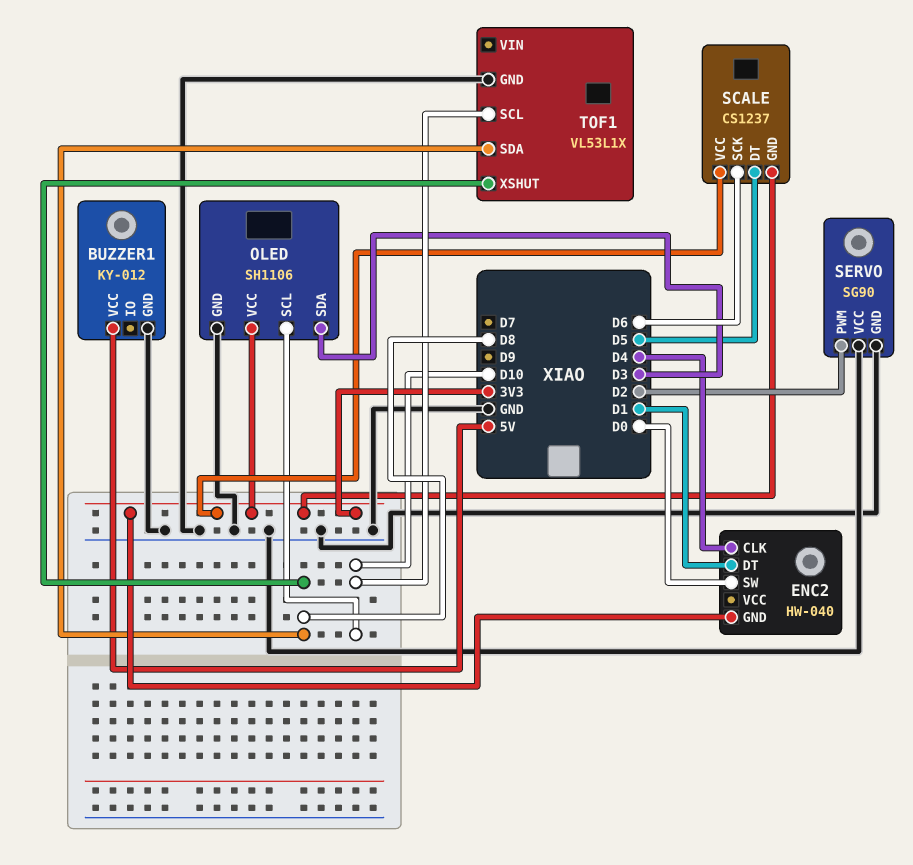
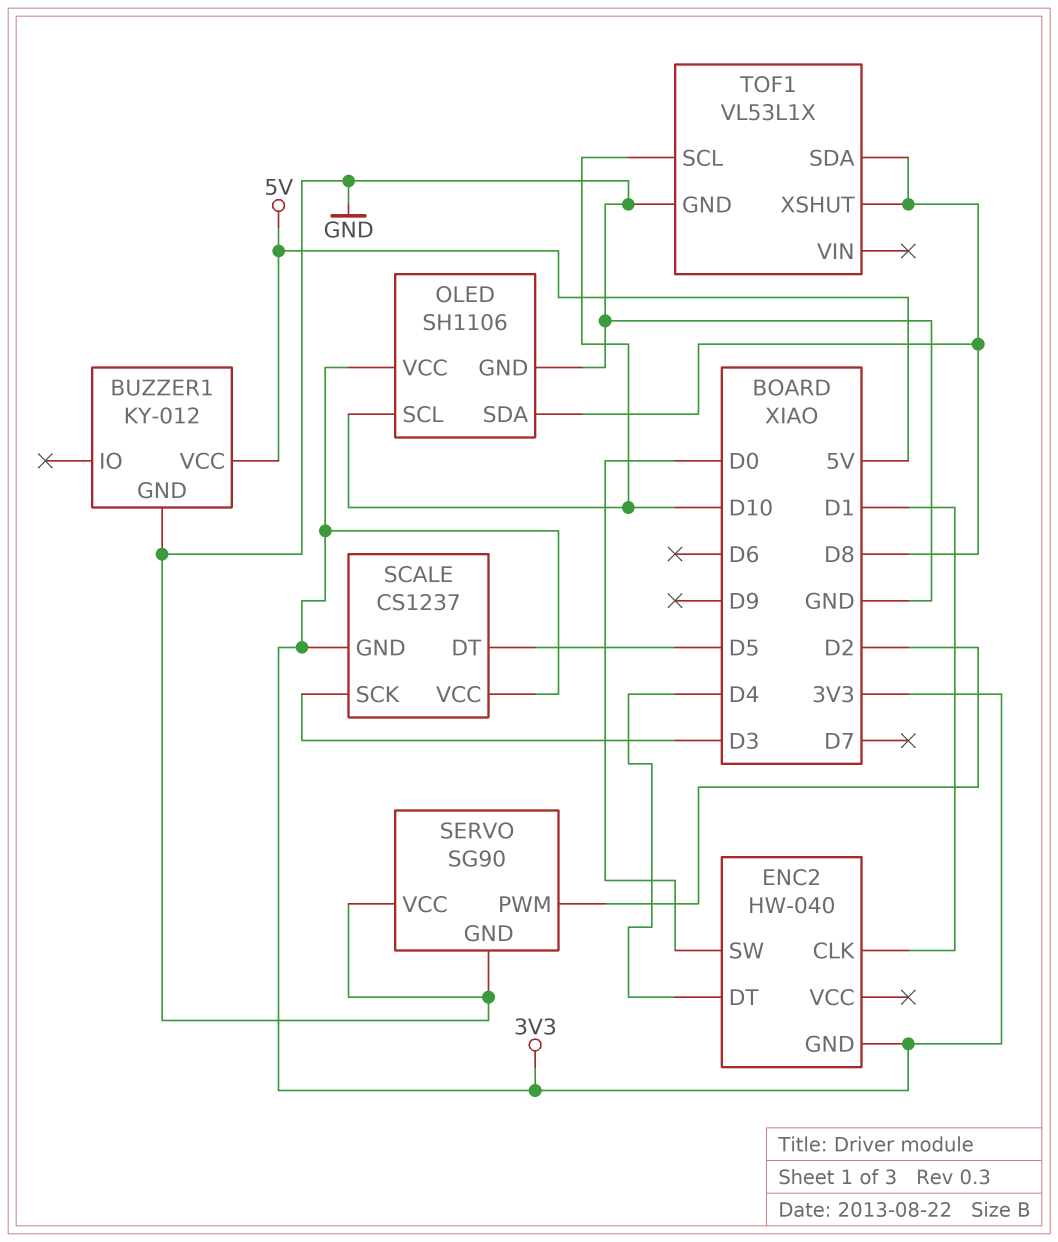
ENC2 pin CLK: D4 -> D1
ENC2 pin DT: D1 -> D4
OLED pin SDA: D3 -> D8
SCALE pin SCK: D6 -> D3

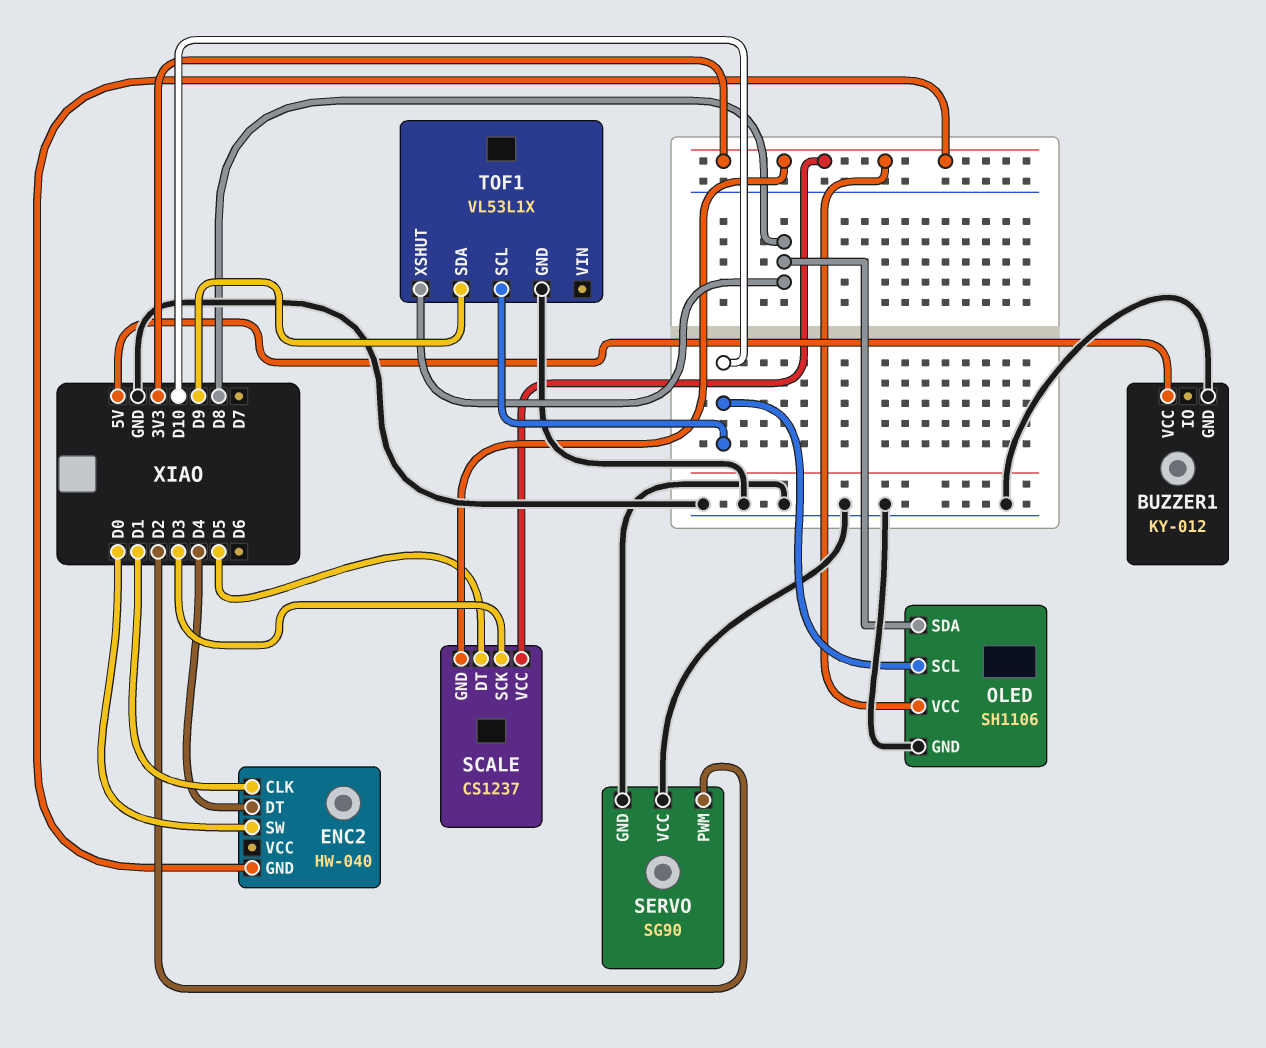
TOF1 pin SDA: D8 -> D9

